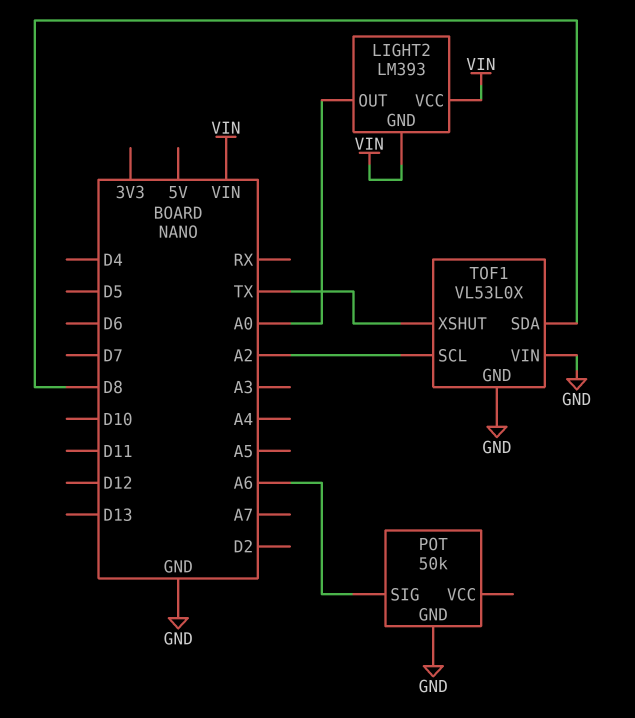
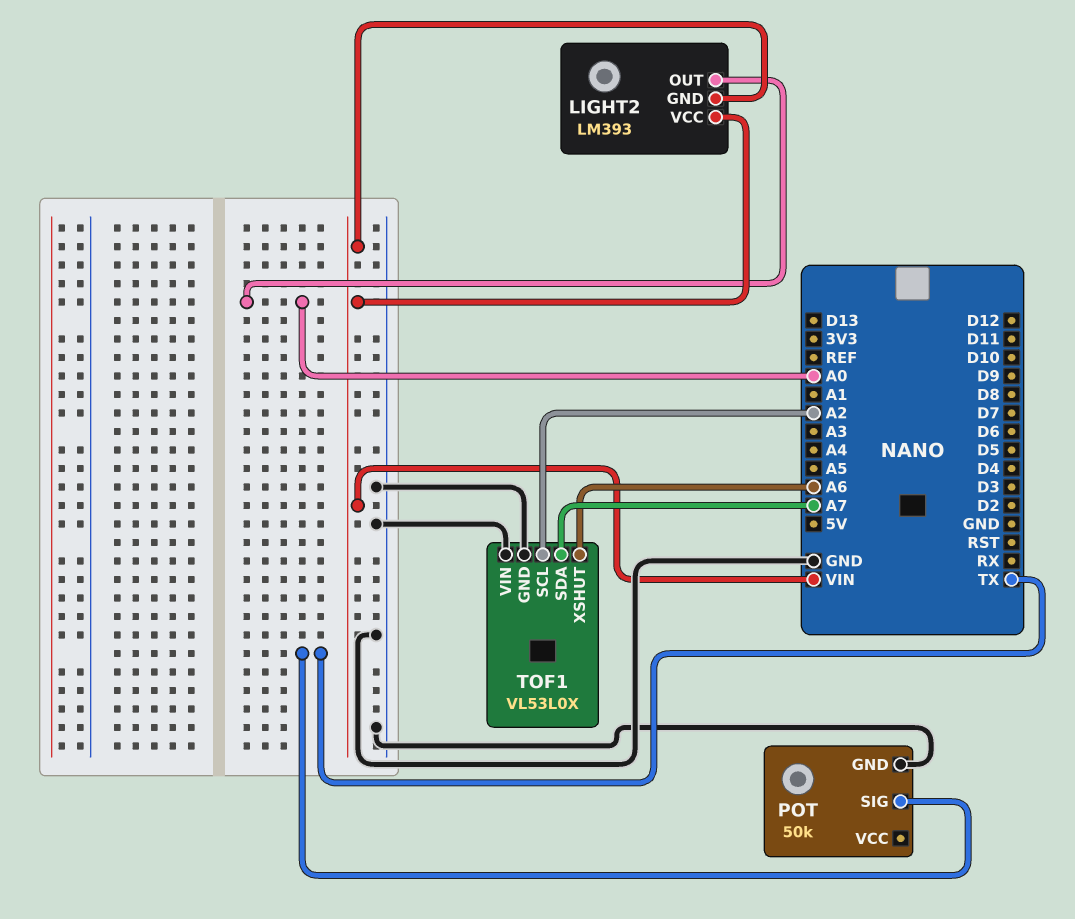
POT pin SIG: A6 -> TX
TOF1 pin SDA: D8 -> A7
TOF1 pin XSHUT: TX -> A6

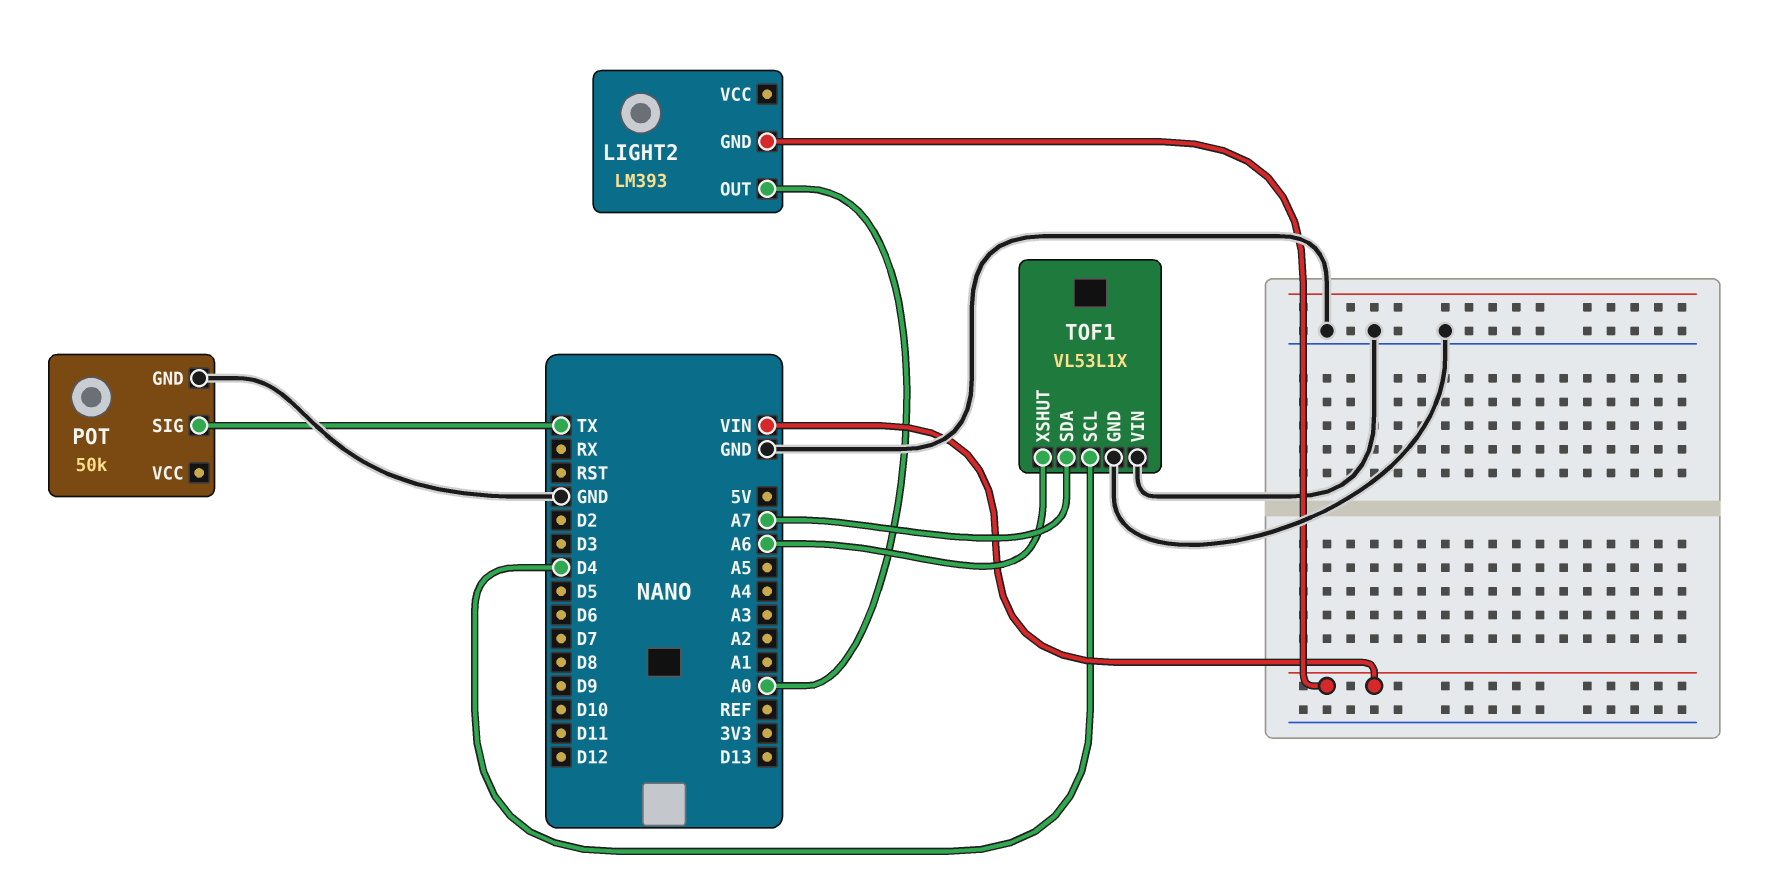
LIGHT2 pin VCC: VIN -> none
TOF1: VL53L0X -> VL53L1X
TOF1 pin SCL: A2 -> D4

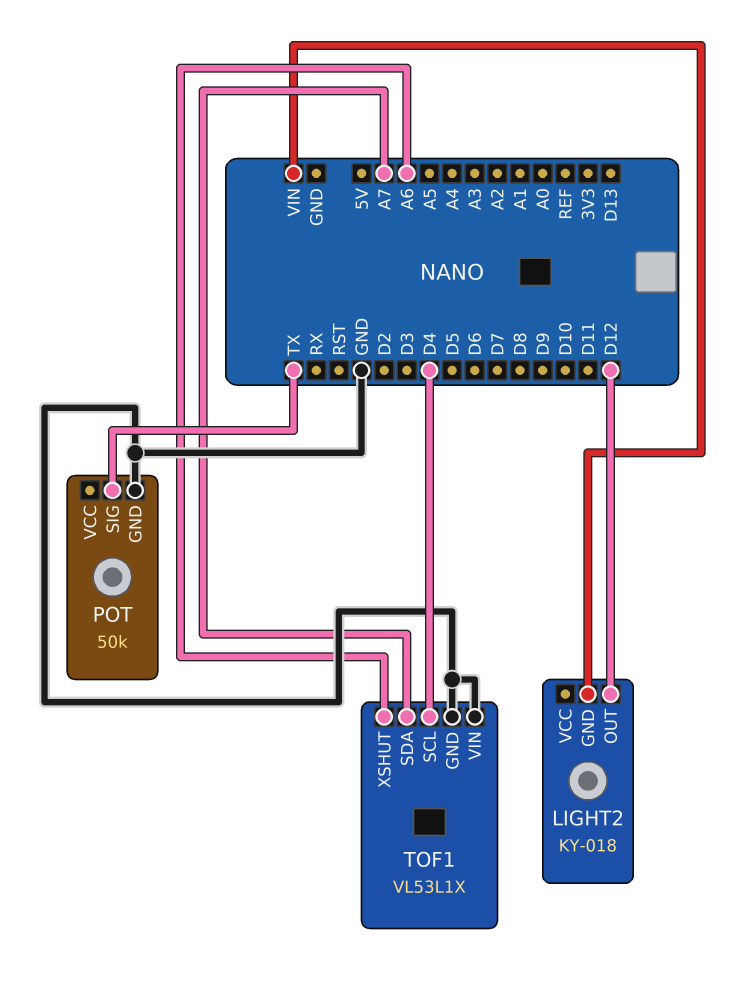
LIGHT2: LM393 -> KY-018
LIGHT2 pin OUT: A0 -> D12

